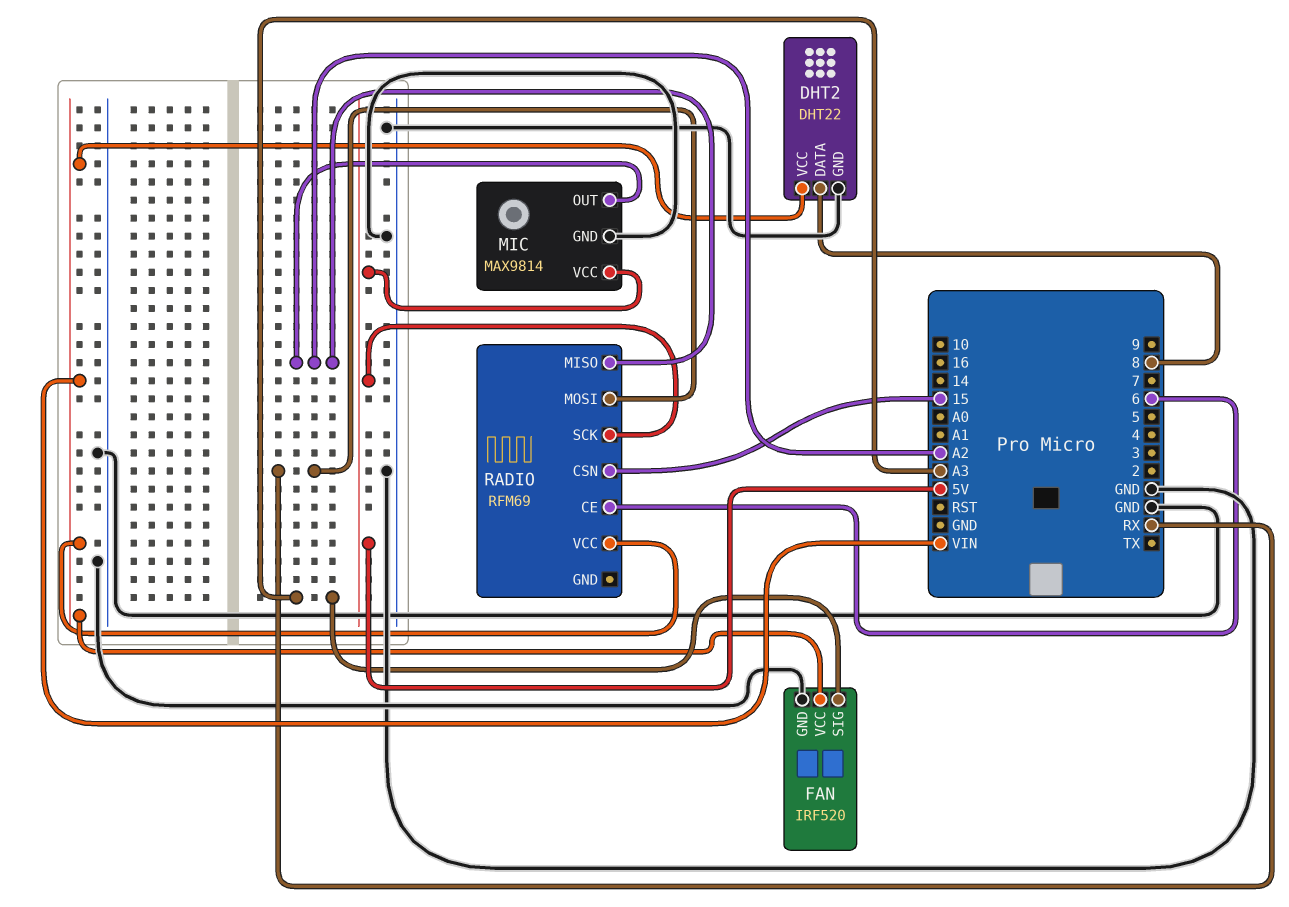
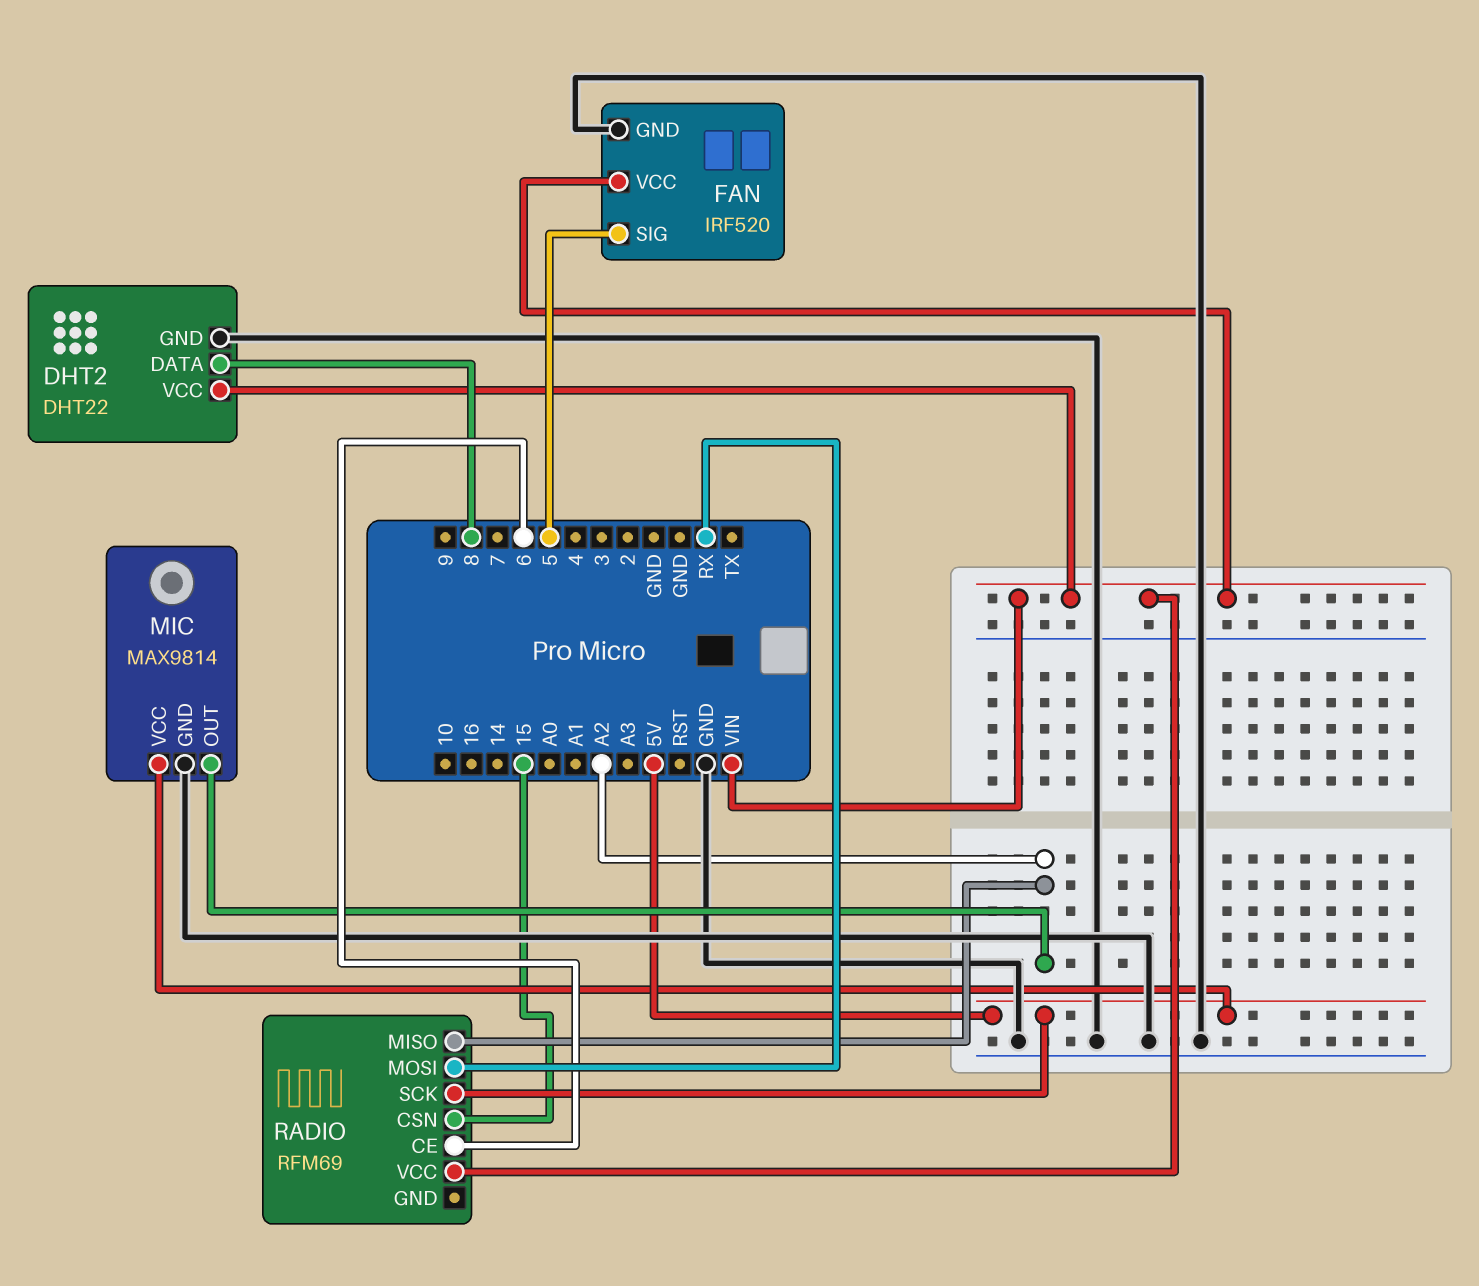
FAN pin SIG: A3 -> 5

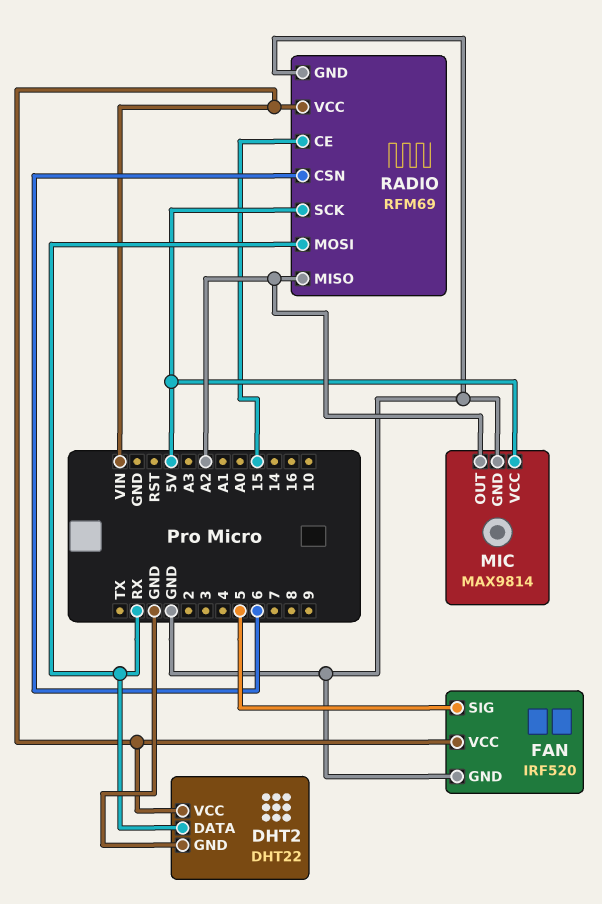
DHT2 pin DATA: 8 -> RX
RADIO pin CE: 6 -> 15
RADIO pin CSN: 15 -> 6
RADIO pin GND: none -> GND

